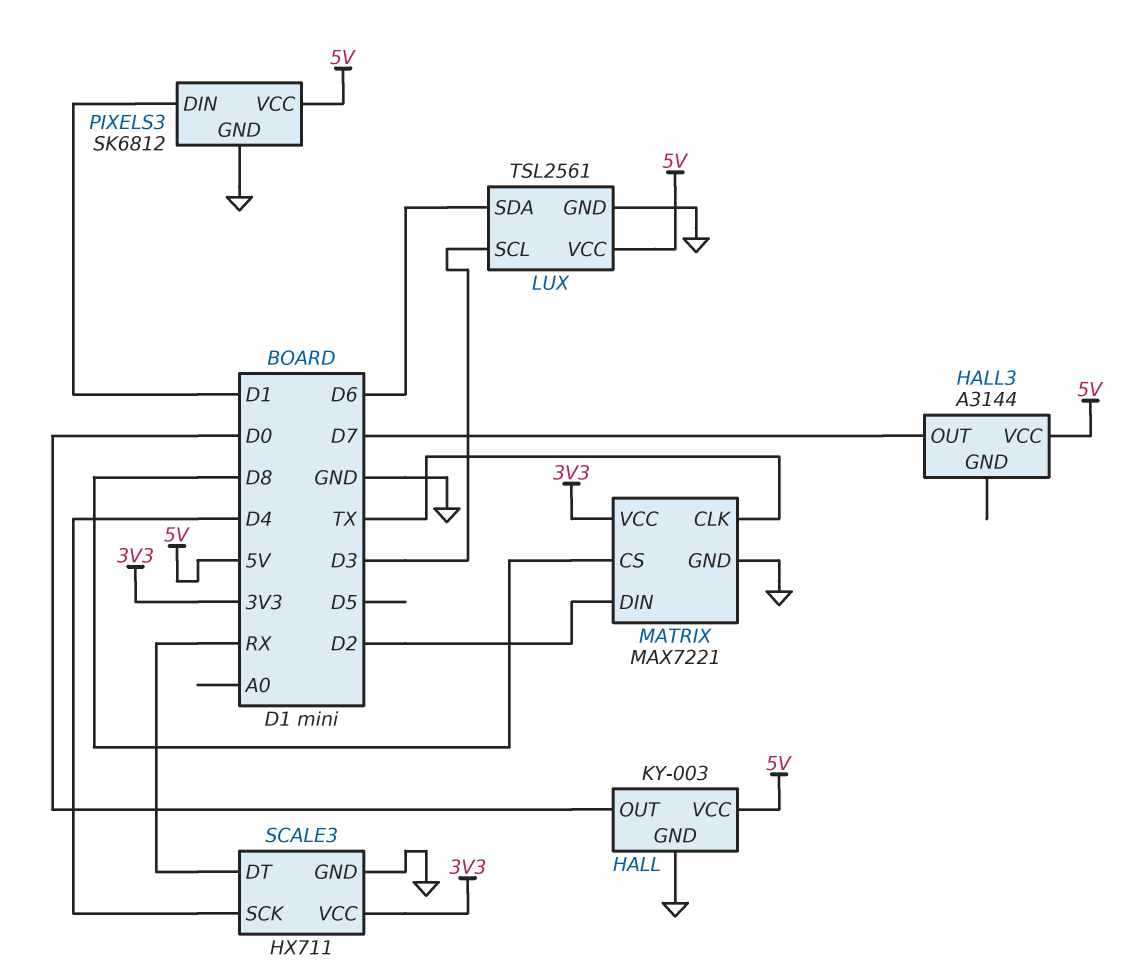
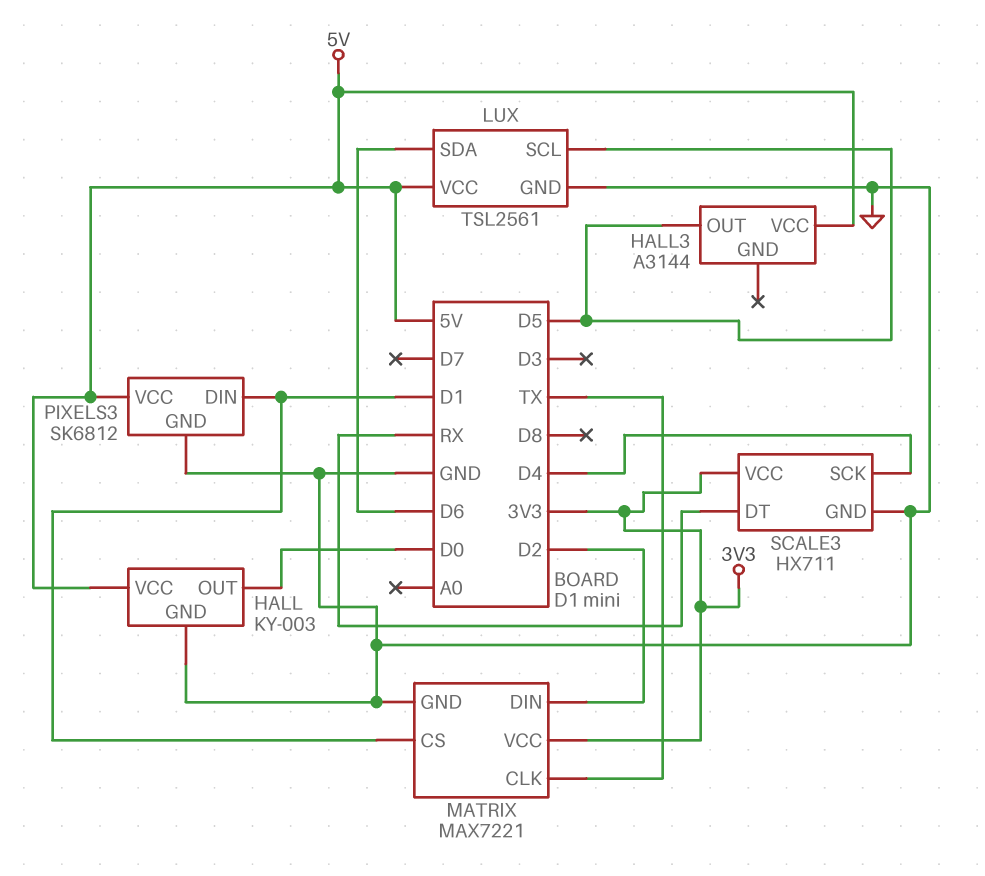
HALL3 pin OUT: D7 -> D5
LUX pin SCL: D3 -> D5
MATRIX pin CS: D8 -> D1

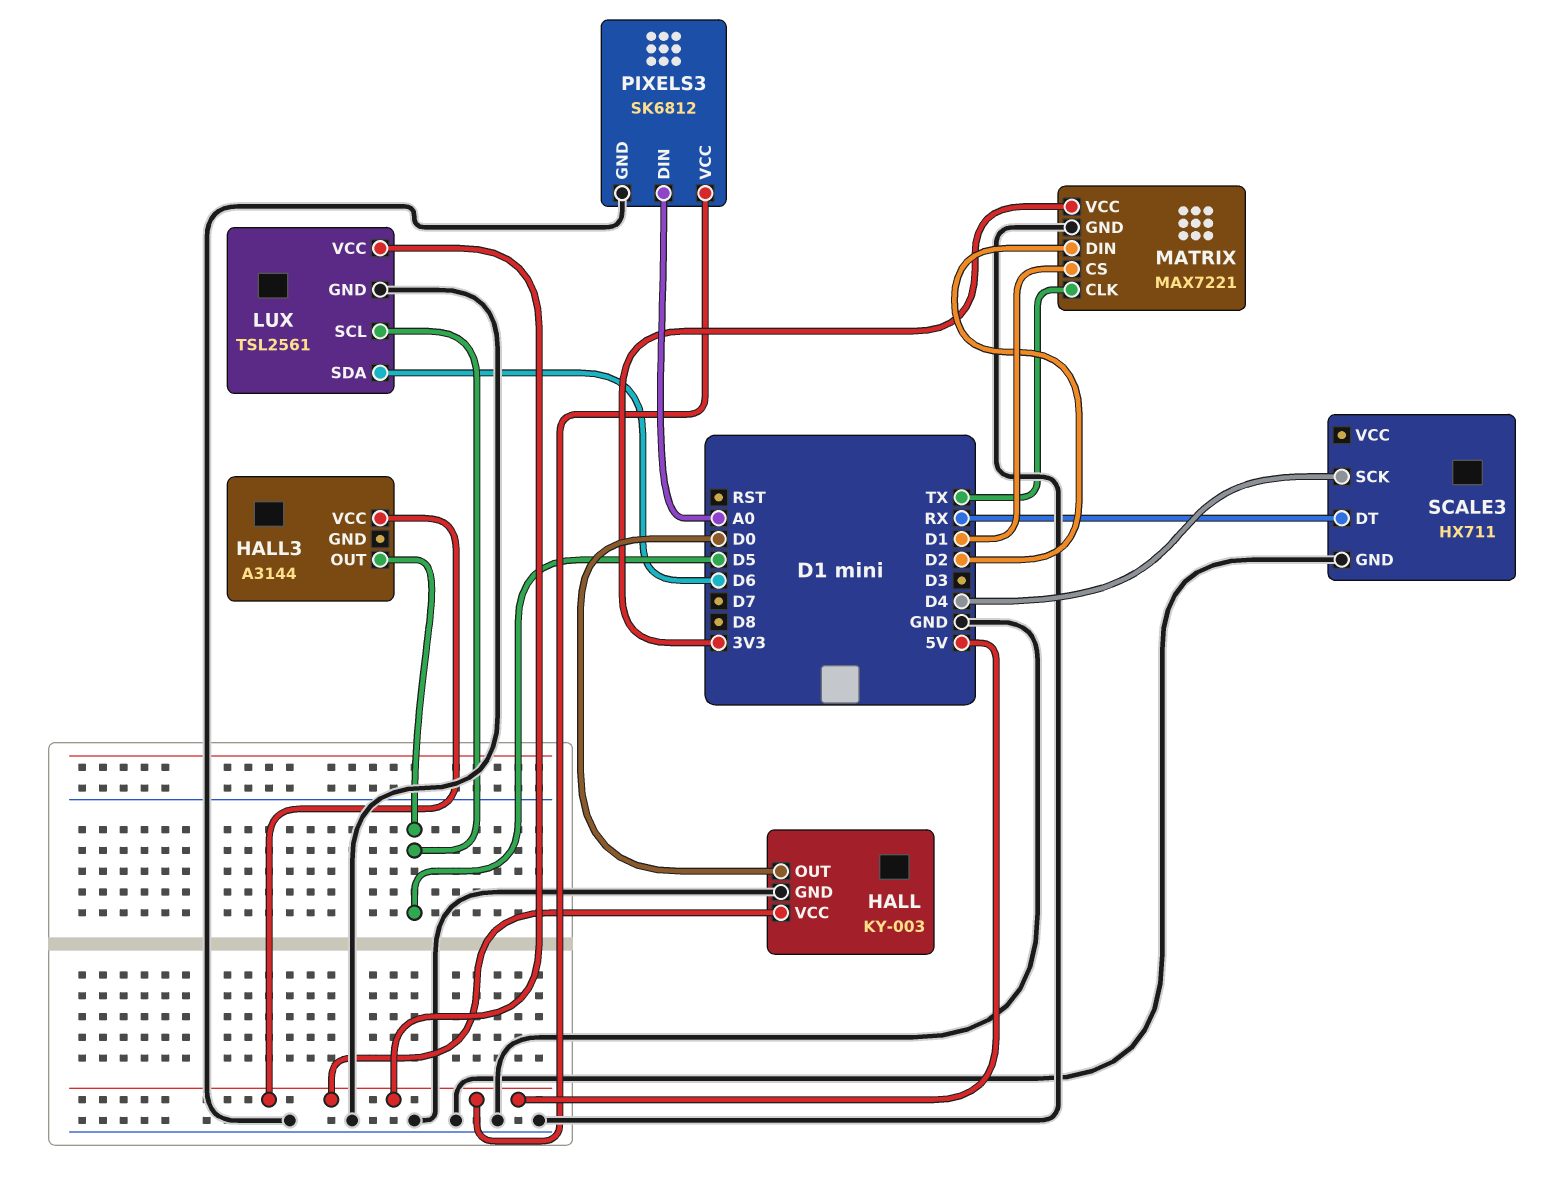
PIXELS3 pin DIN: D1 -> A0
SCALE3 pin VCC: 3V3 -> none

